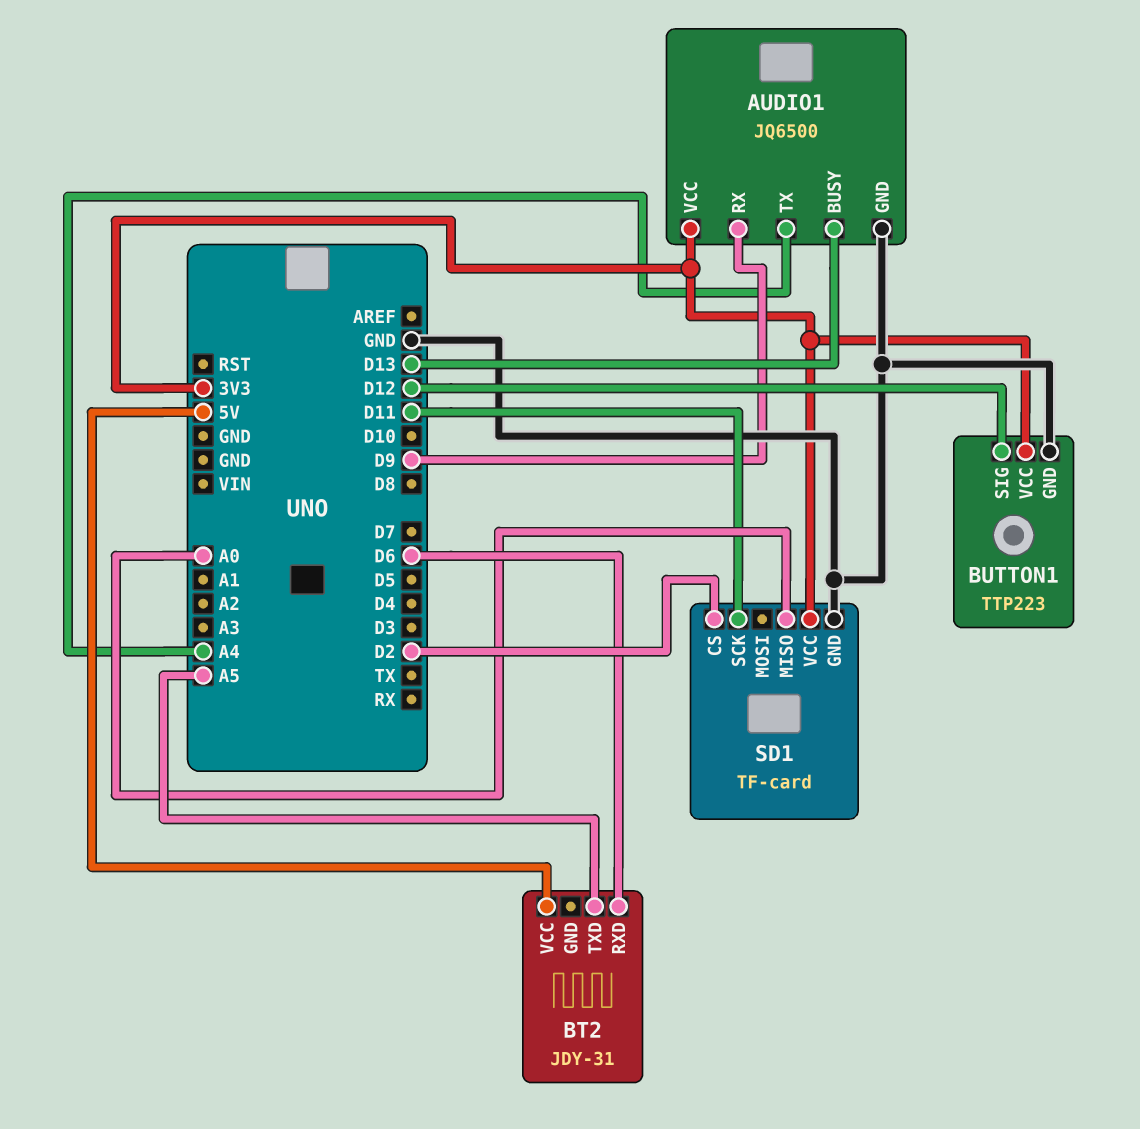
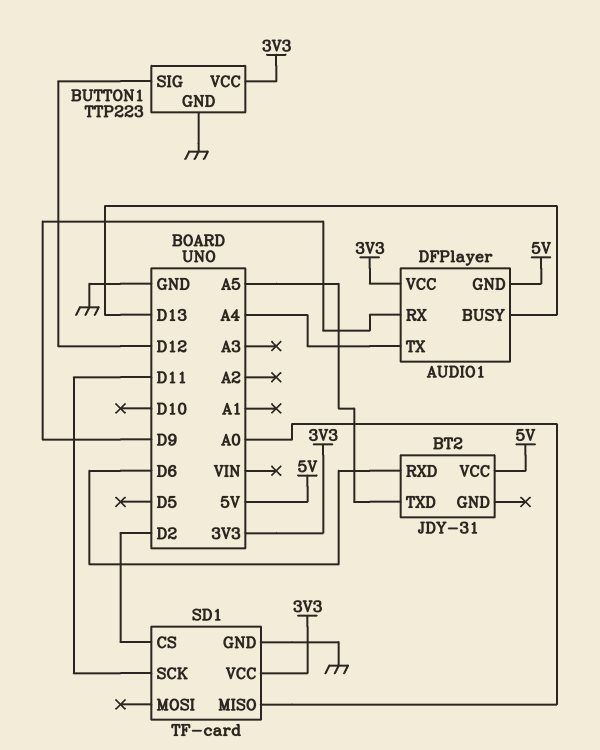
AUDIO1: JQ6500 -> DFPlayer
AUDIO1 pin GND: GND -> 5V

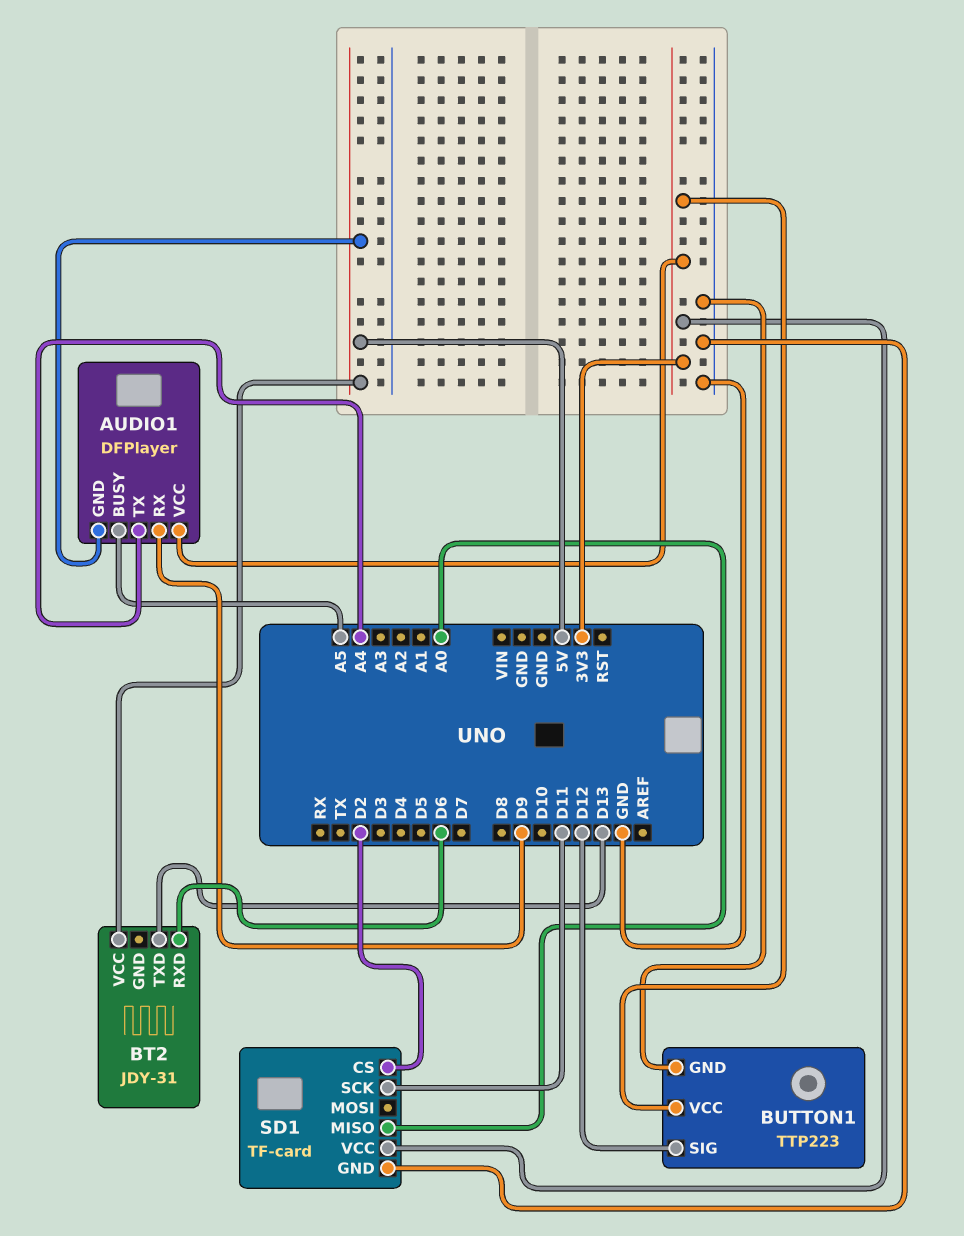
AUDIO1 pin BUSY: D13 -> A5
BT2 pin TXD: A5 -> D13

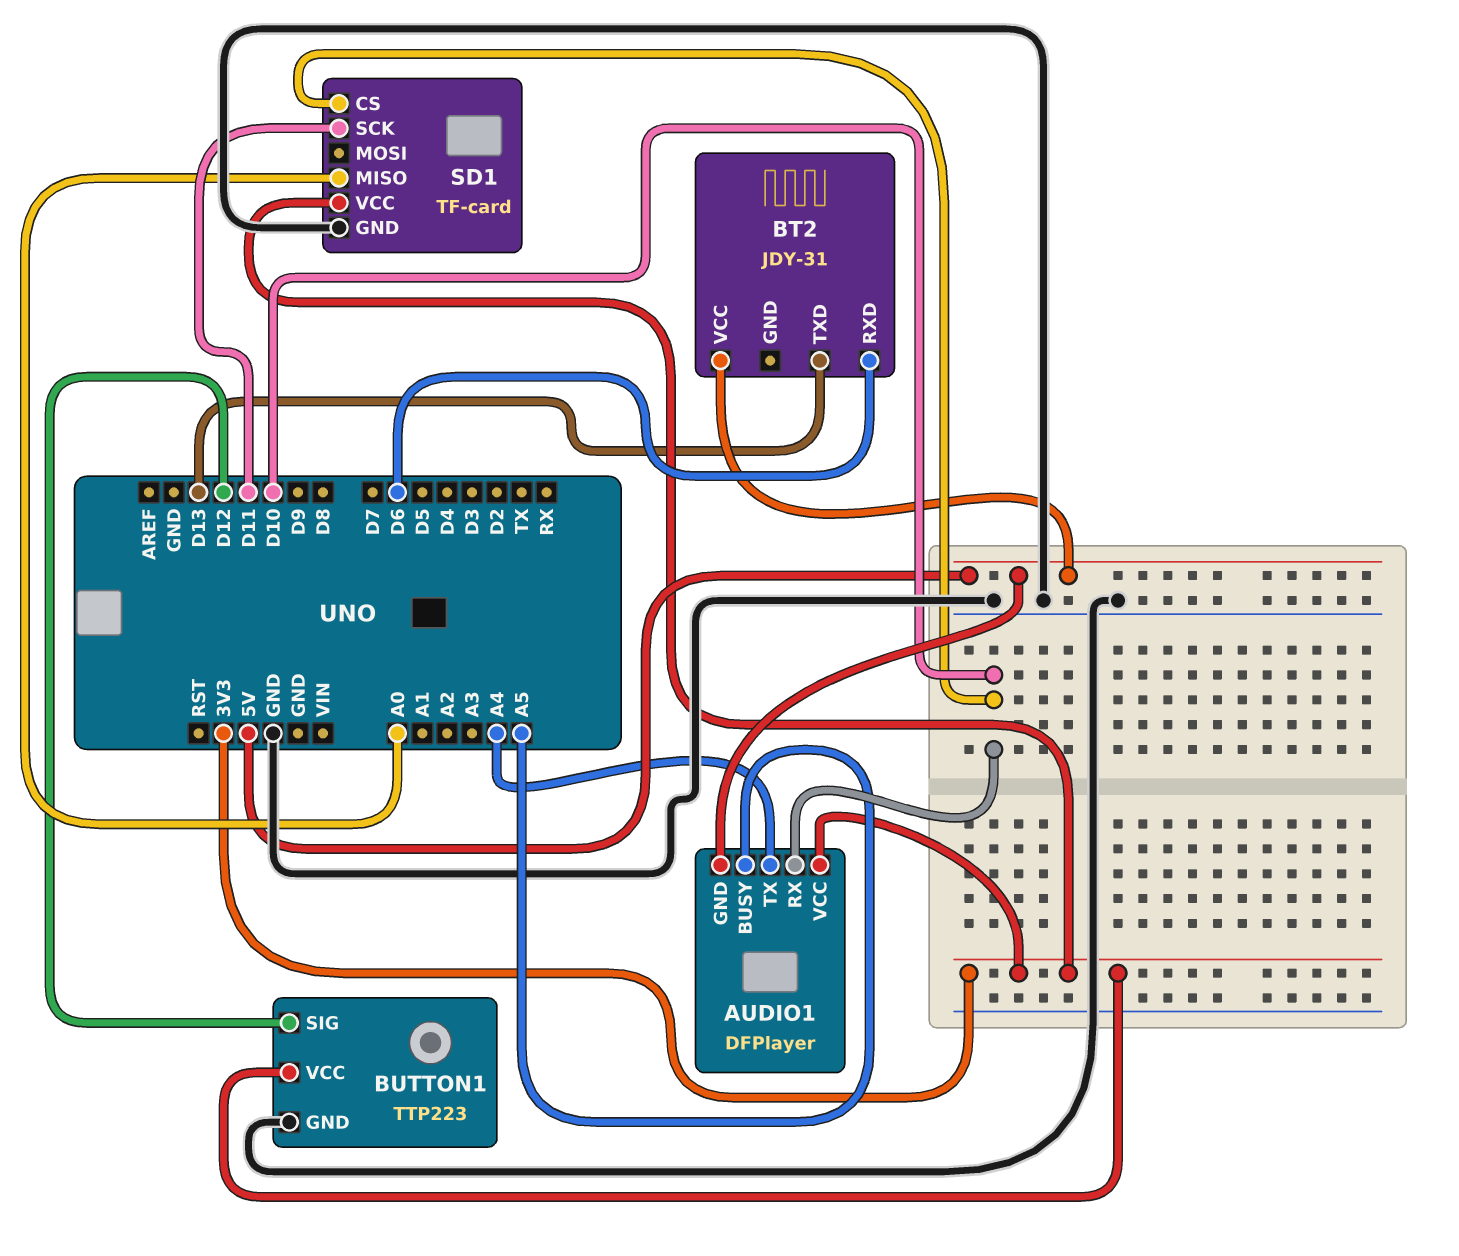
AUDIO1 pin RX: D9 -> D10
SD1 pin CS: D2 -> D10

